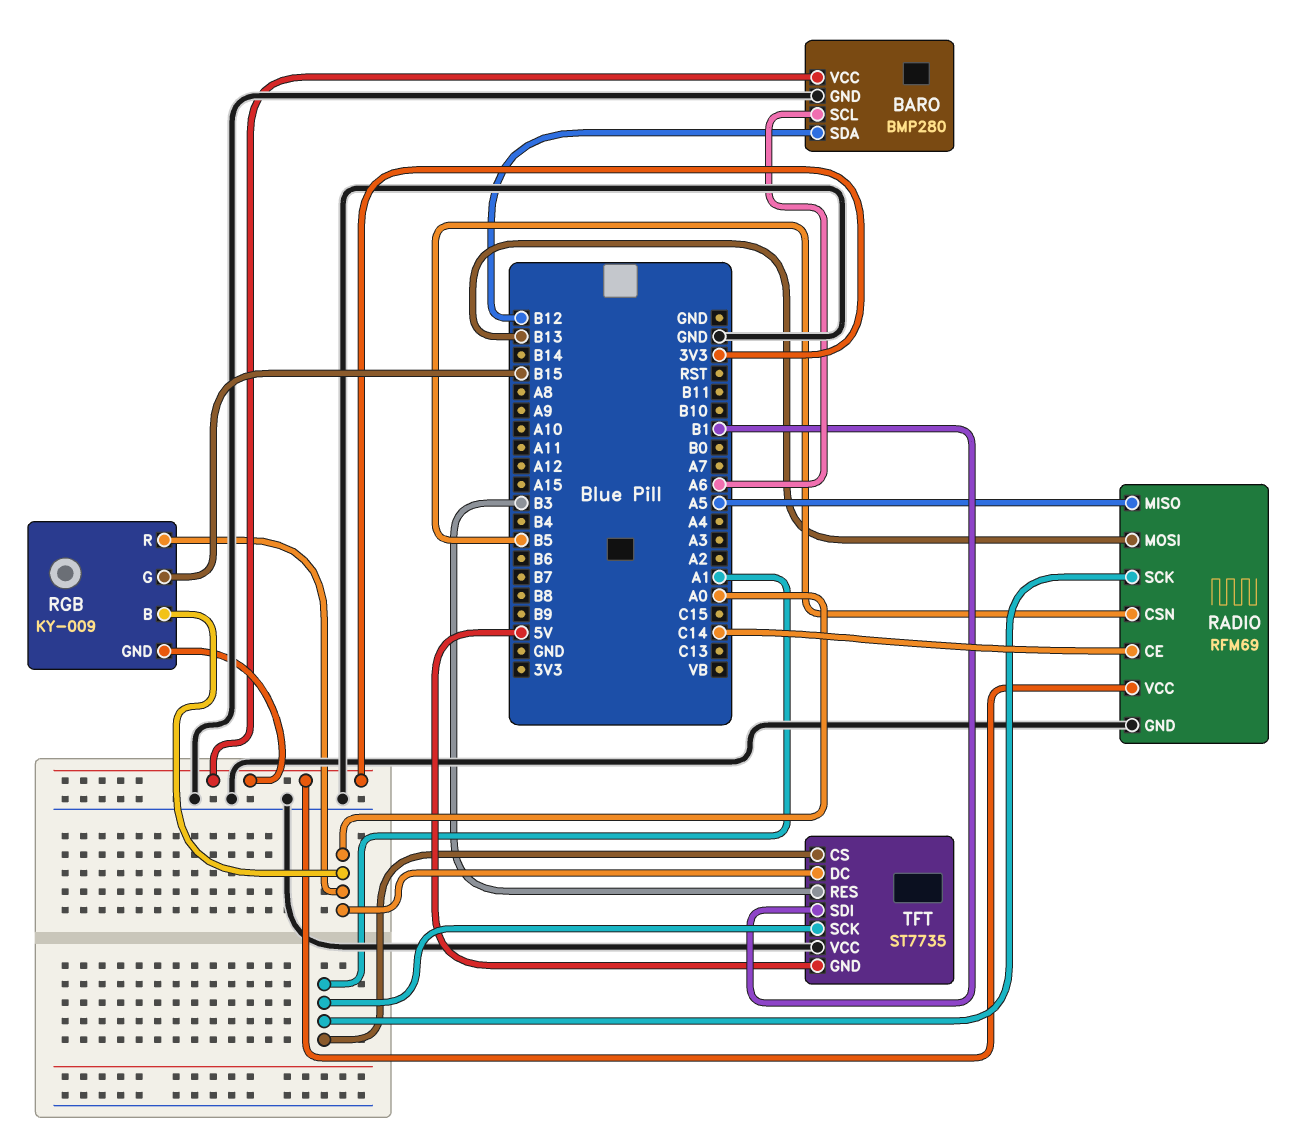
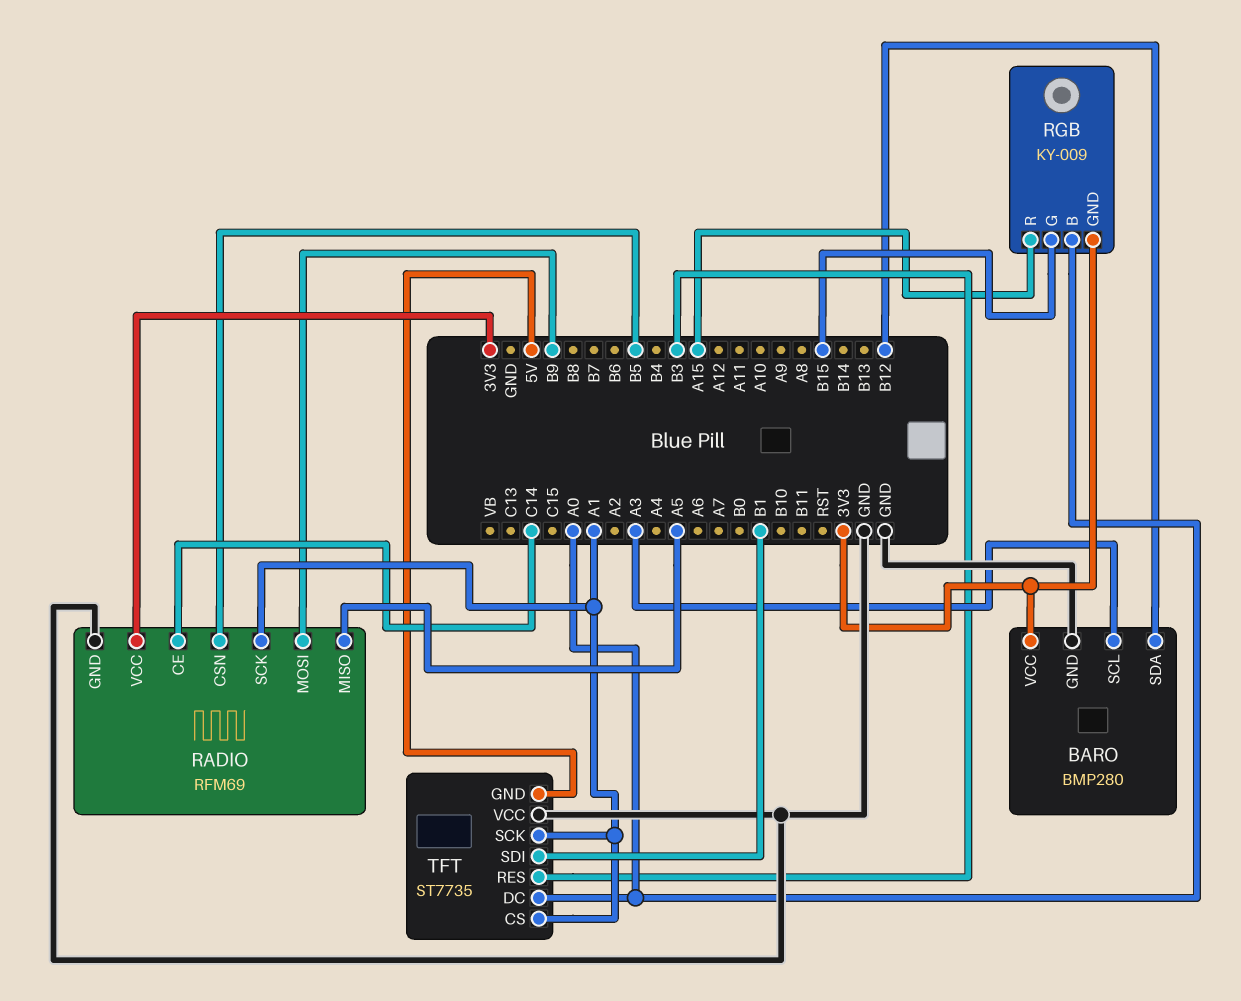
BARO pin SCL: A6 -> A3
RADIO pin MOSI: B13 -> B9
RGB pin R: A0 -> A15

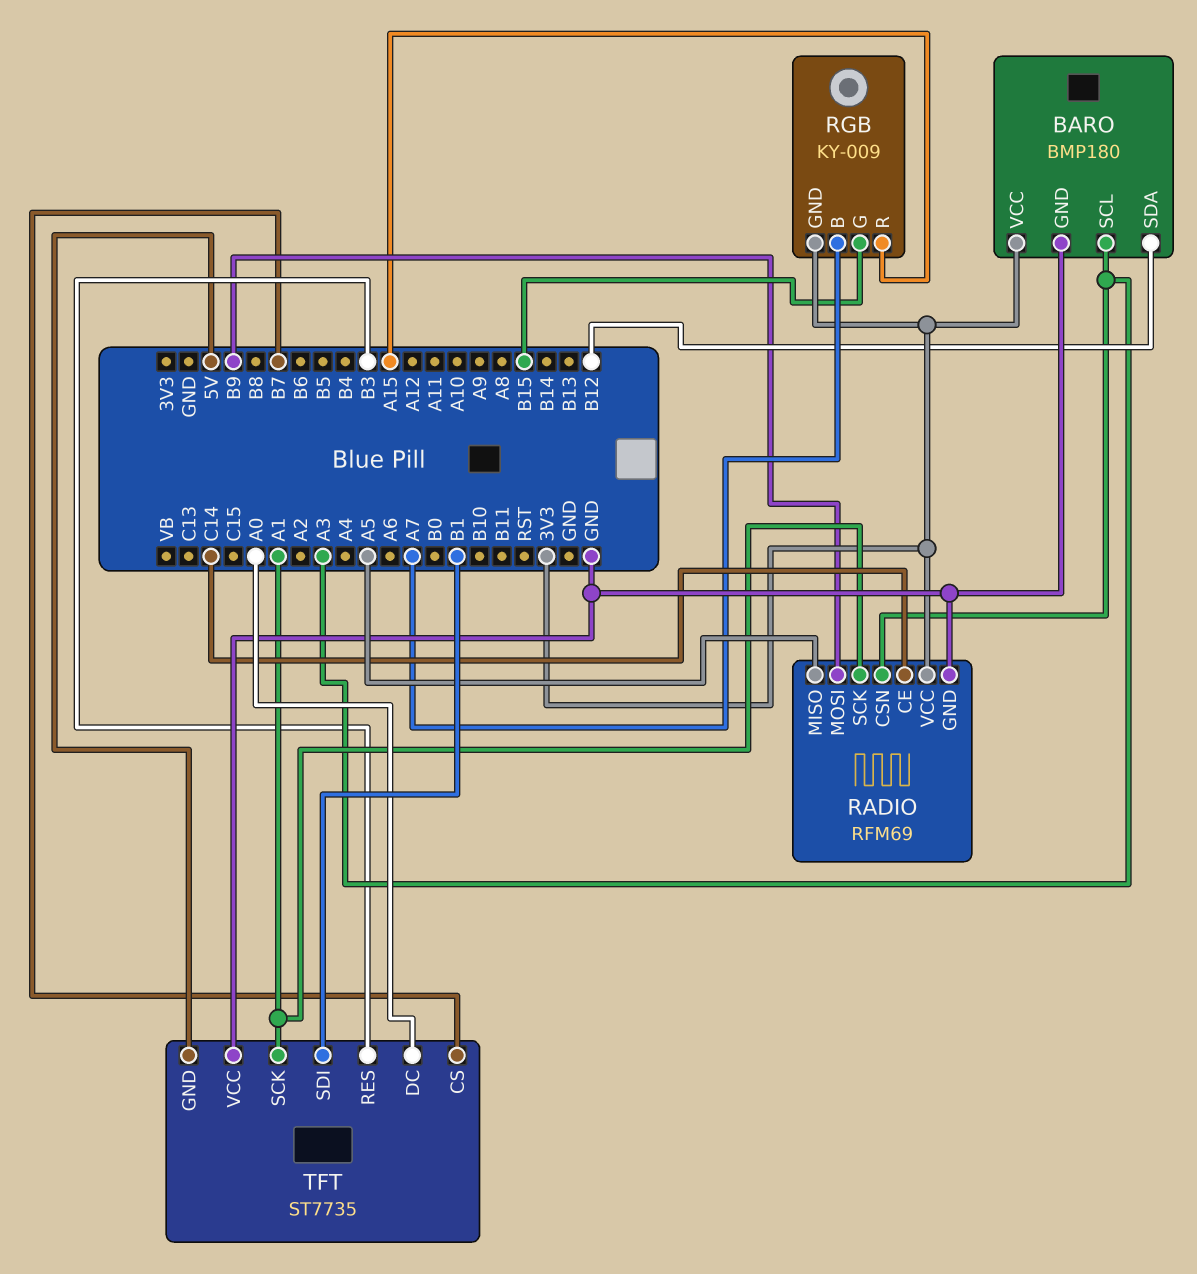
BARO: BMP280 -> BMP180
RADIO pin CSN: B5 -> A3
RGB pin B: A0 -> A7
TFT pin CS: A1 -> B7

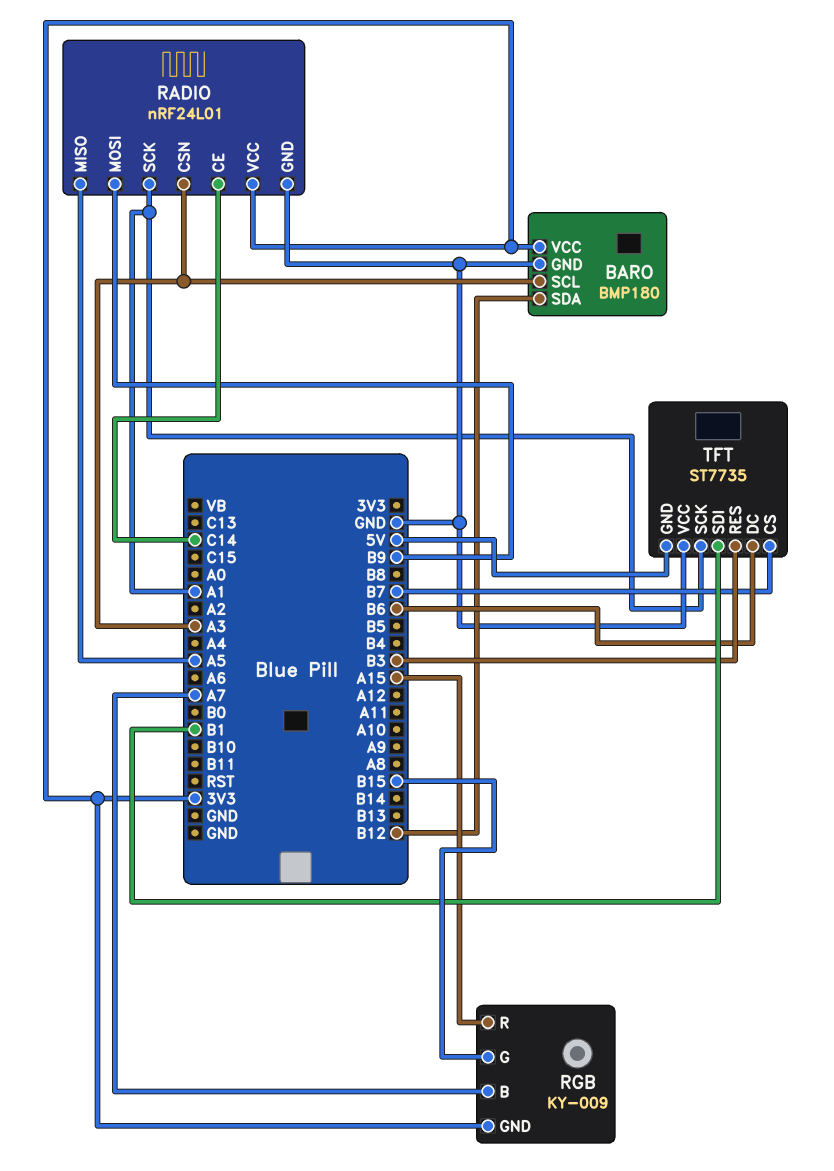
RADIO: RFM69 -> nRF24L01
TFT pin DC: A0 -> B6

